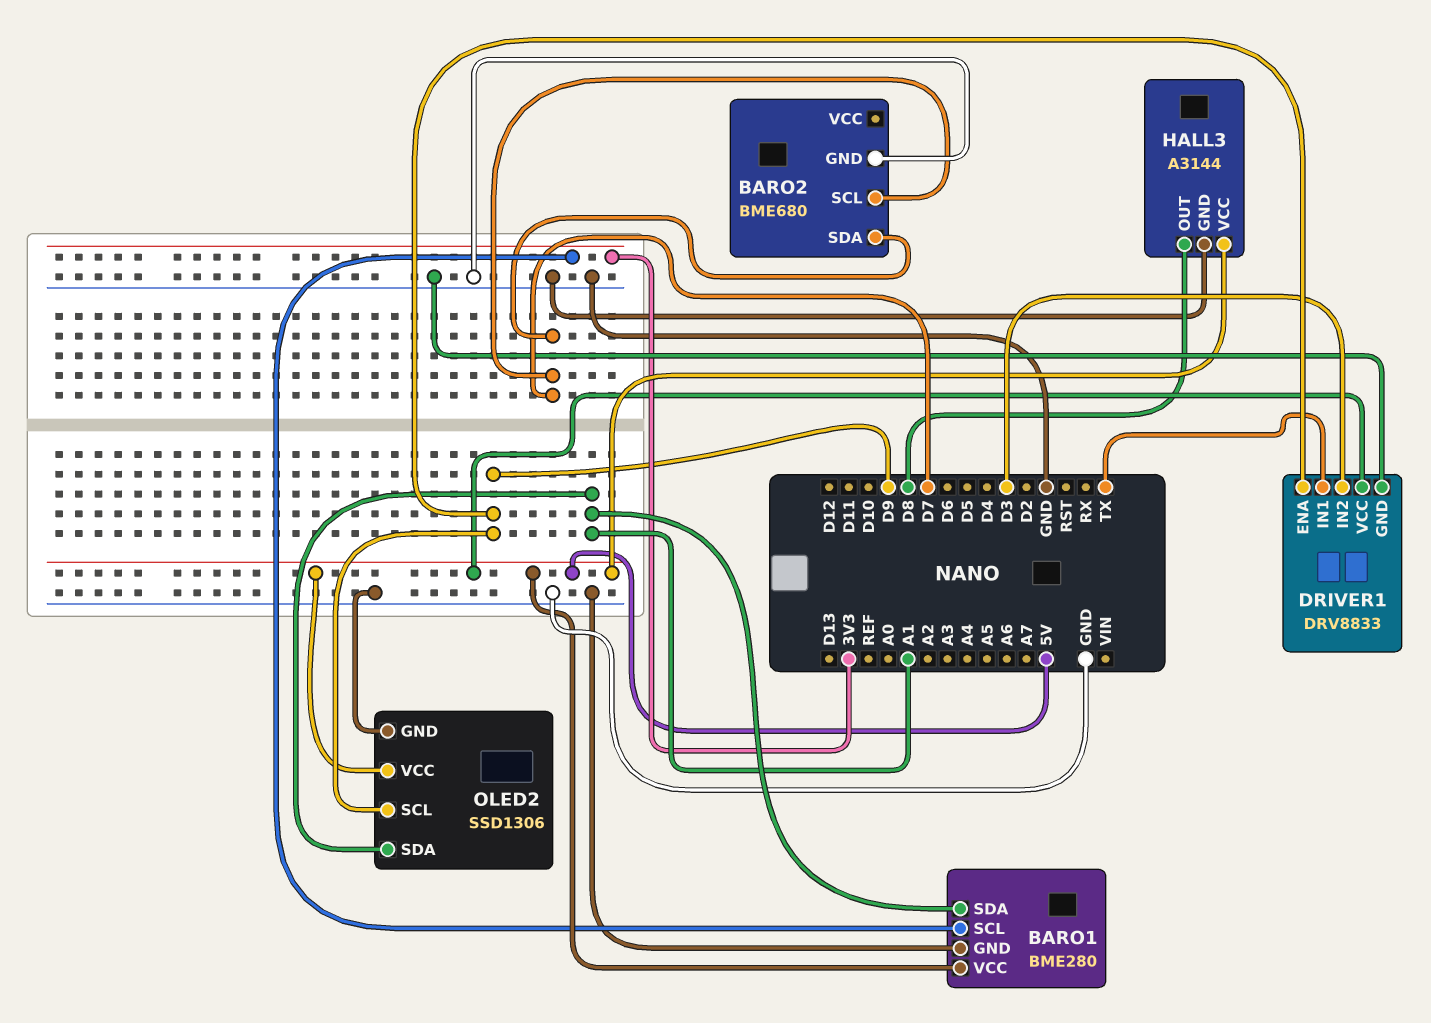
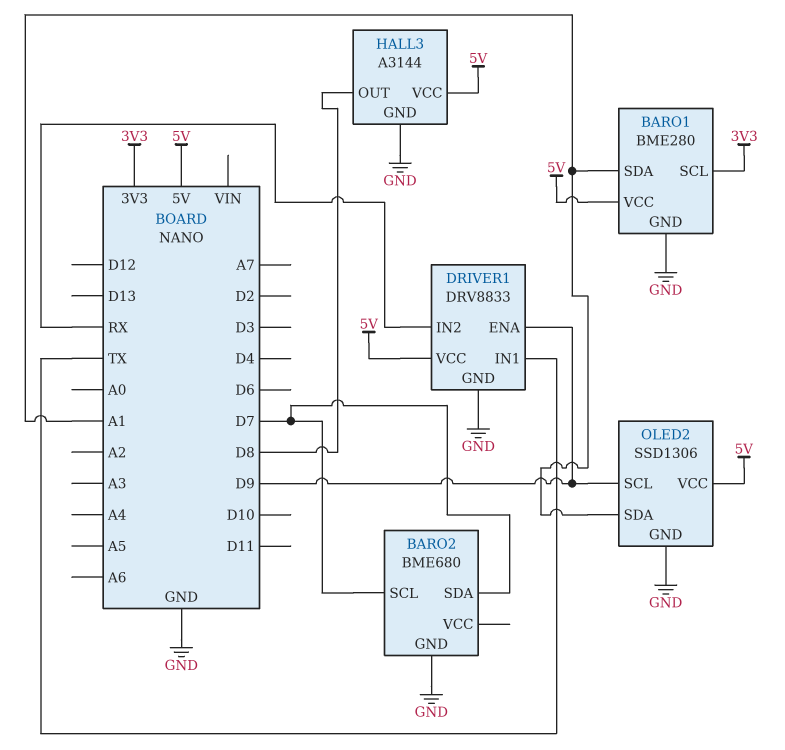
DRIVER1 pin IN2: D3 -> RX

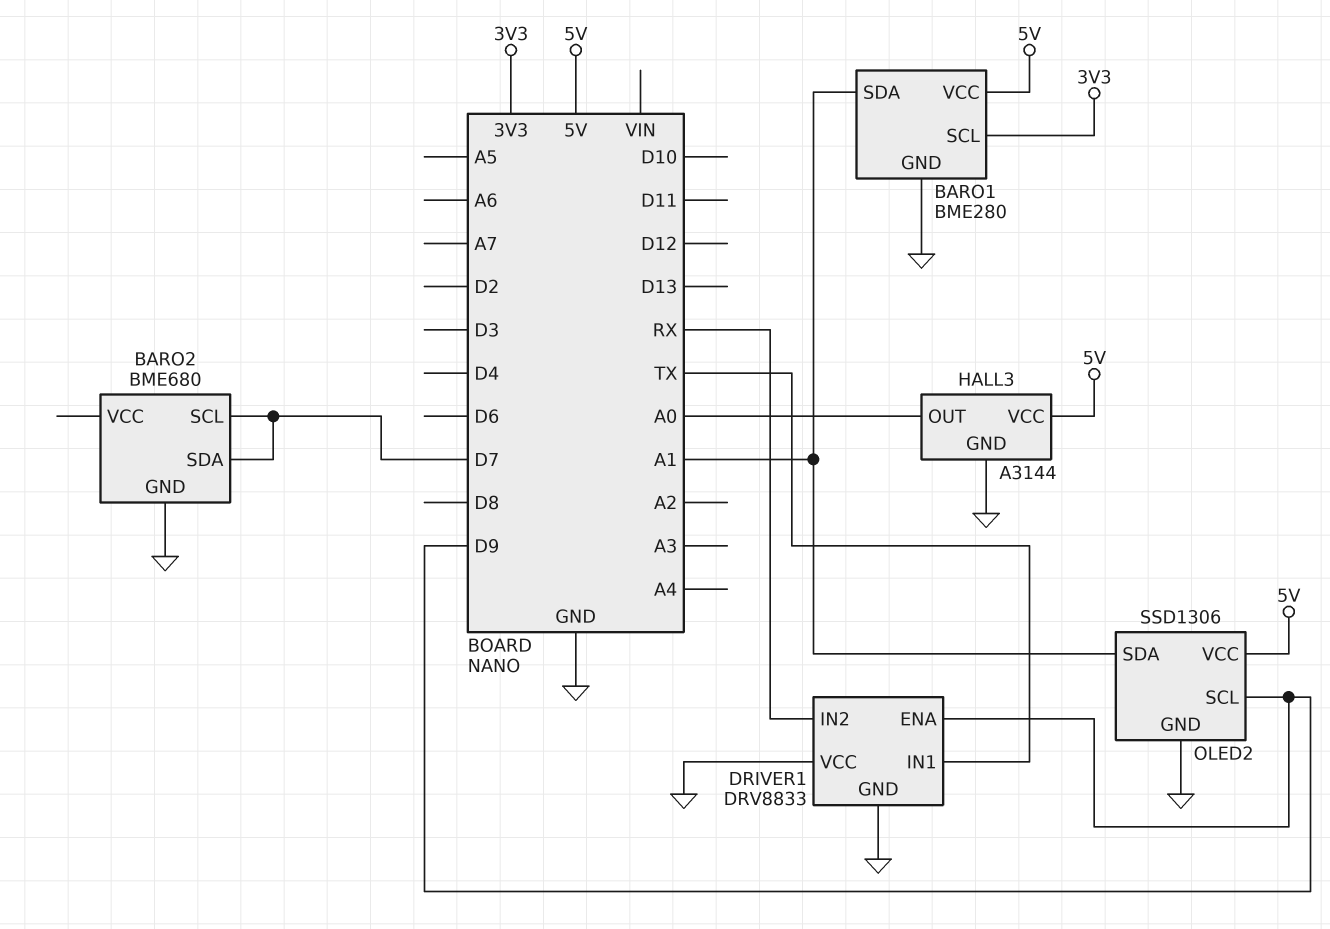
DRIVER1 pin VCC: 5V -> GND
HALL3 pin OUT: D8 -> A0

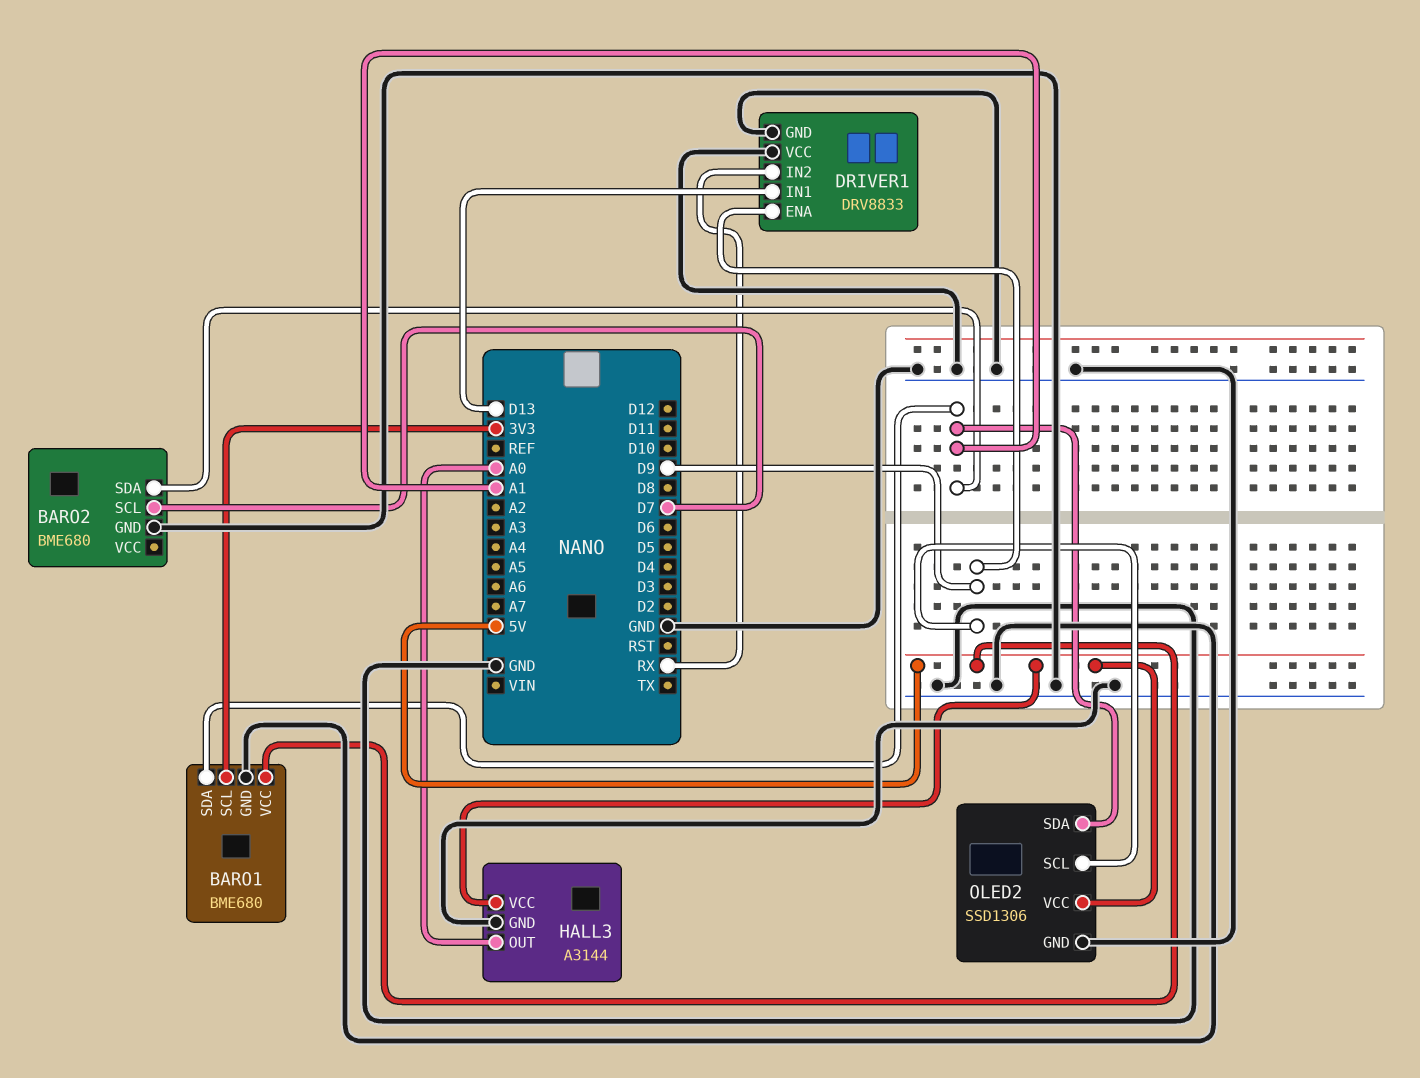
BARO1: BME280 -> BME680
BARO2 pin SDA: D7 -> A1
DRIVER1 pin IN1: TX -> D13

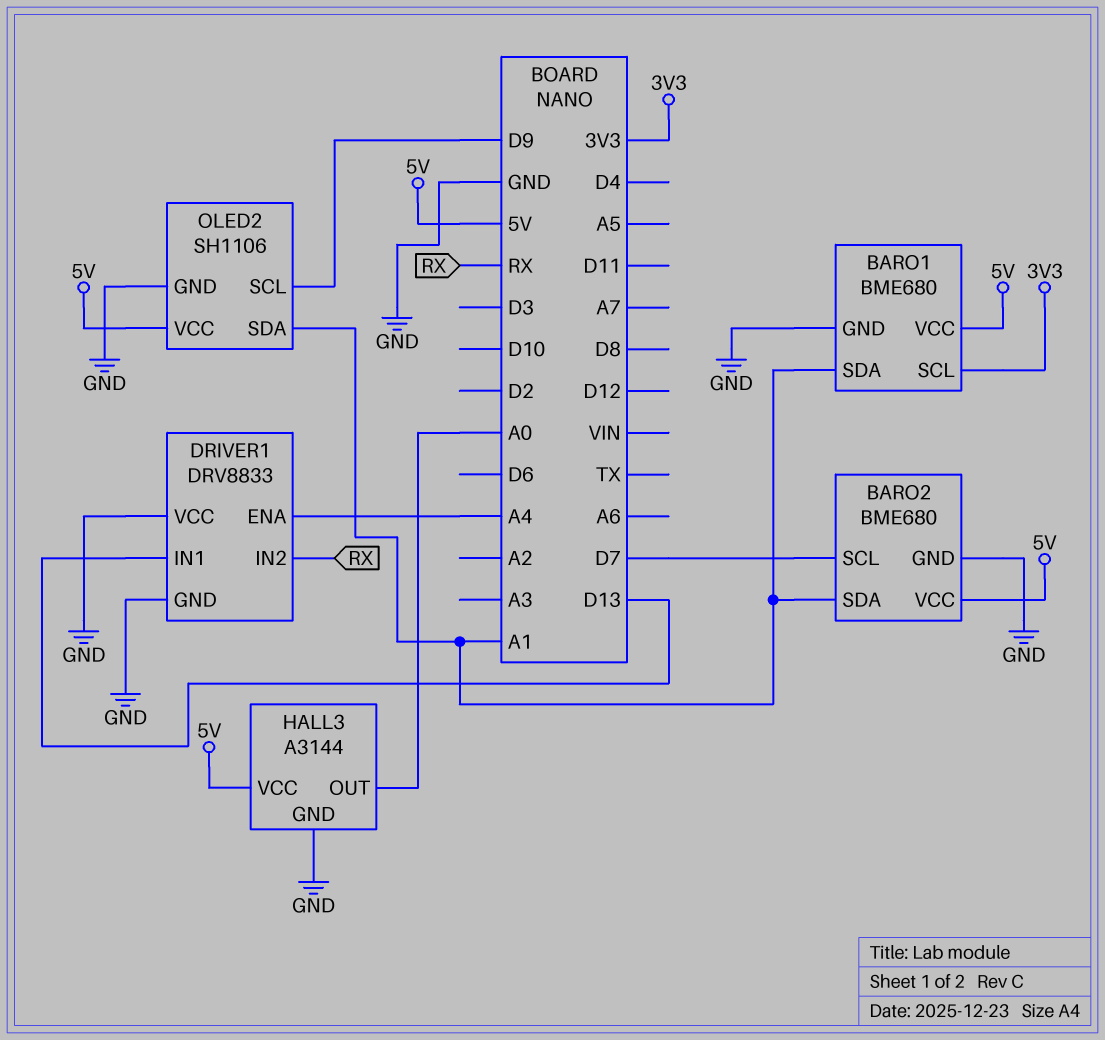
BARO2 pin VCC: none -> 5V
DRIVER1 pin ENA: D9 -> A4
OLED2: SSD1306 -> SH1106

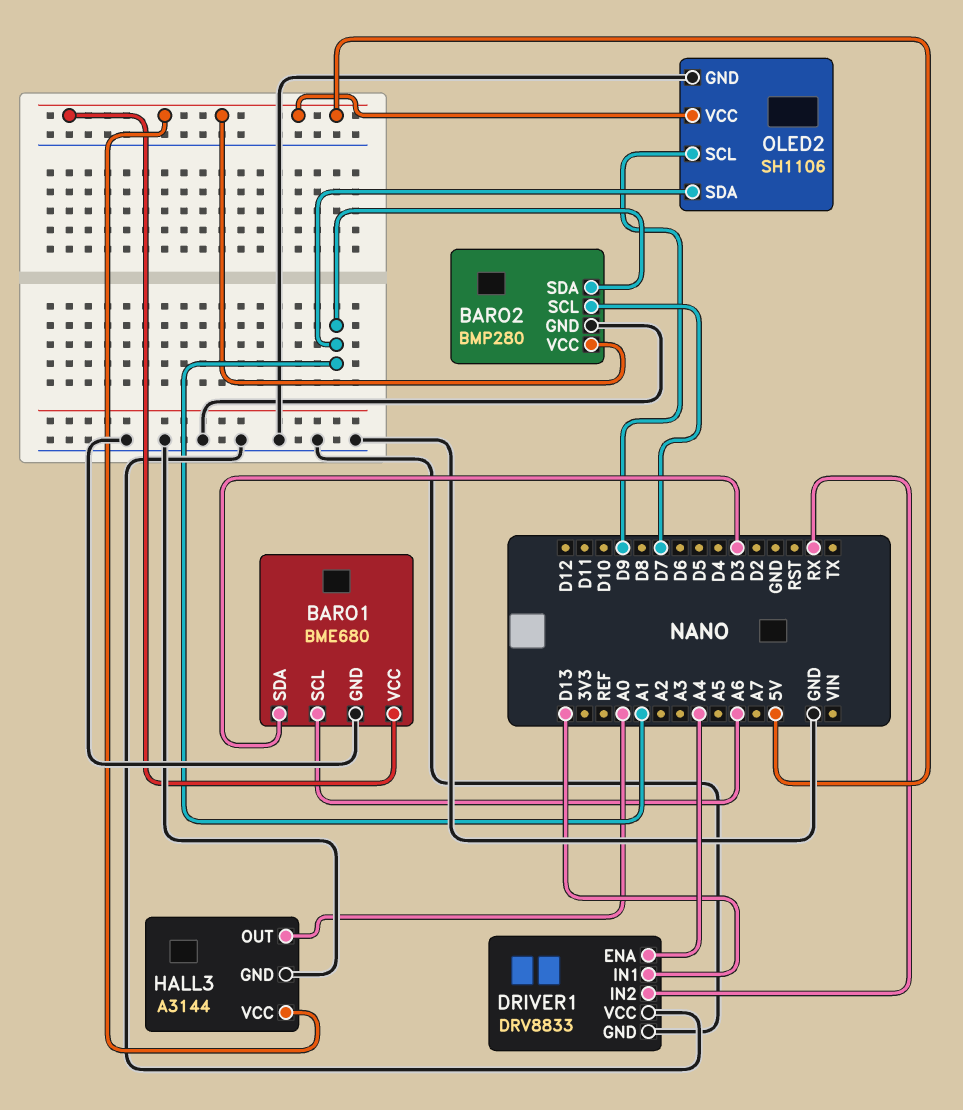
BARO1 pin SCL: 3V3 -> A6
BARO1 pin SDA: A1 -> D3
BARO2: BME680 -> BMP280

